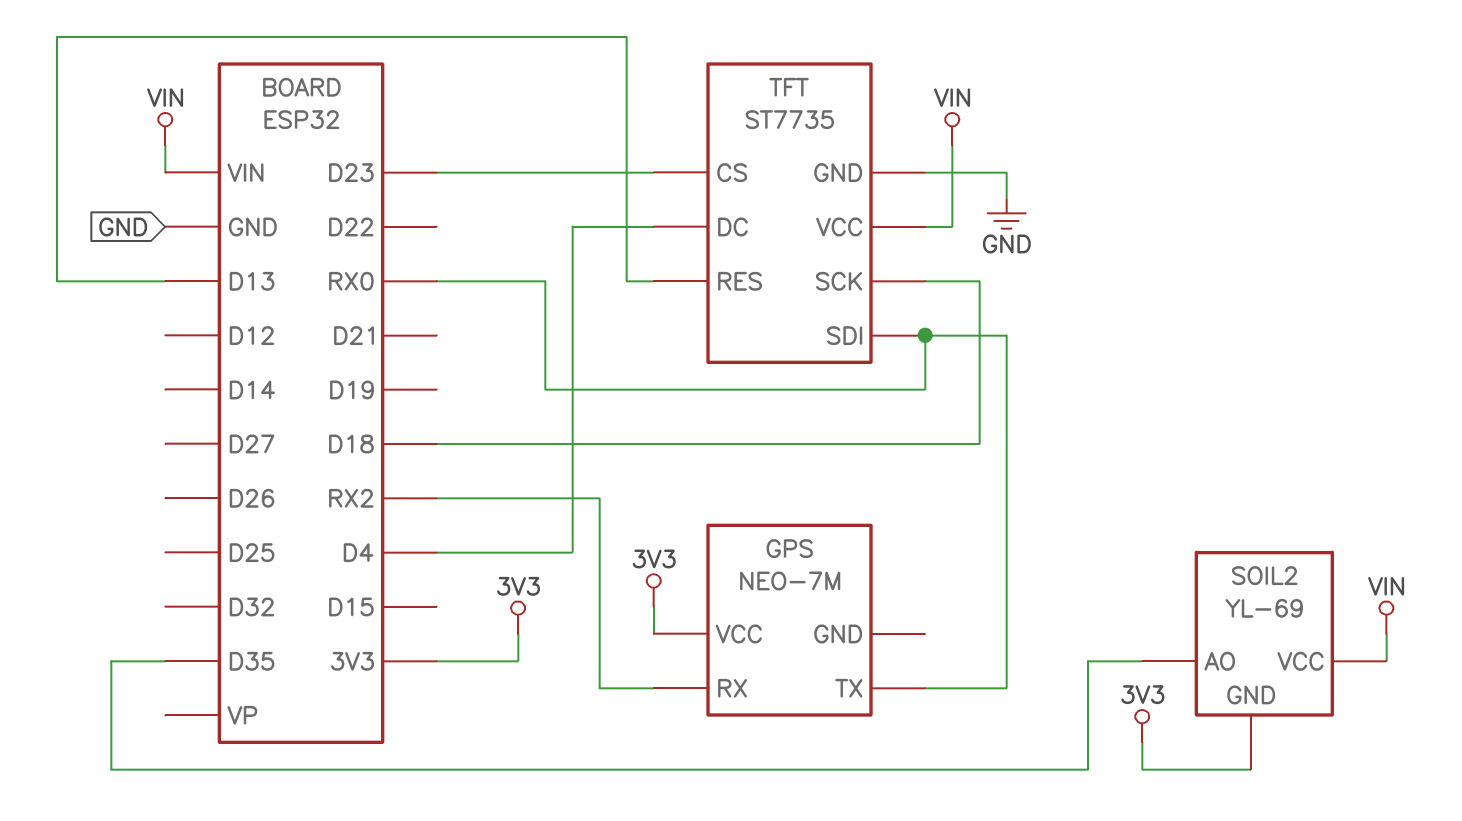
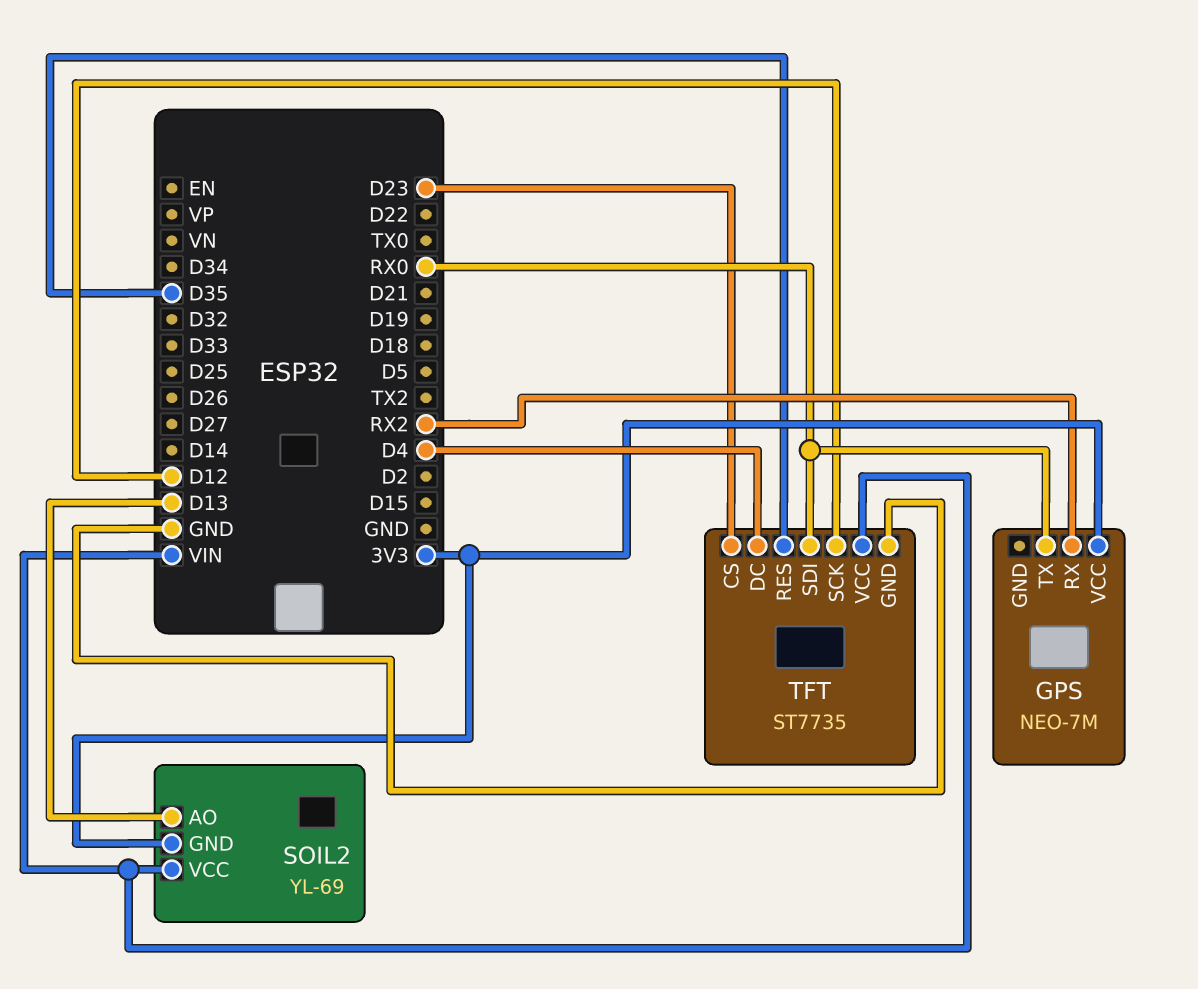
SOIL2 pin AO: D35 -> D13
TFT pin RES: D13 -> D35
TFT pin SCK: D18 -> D12

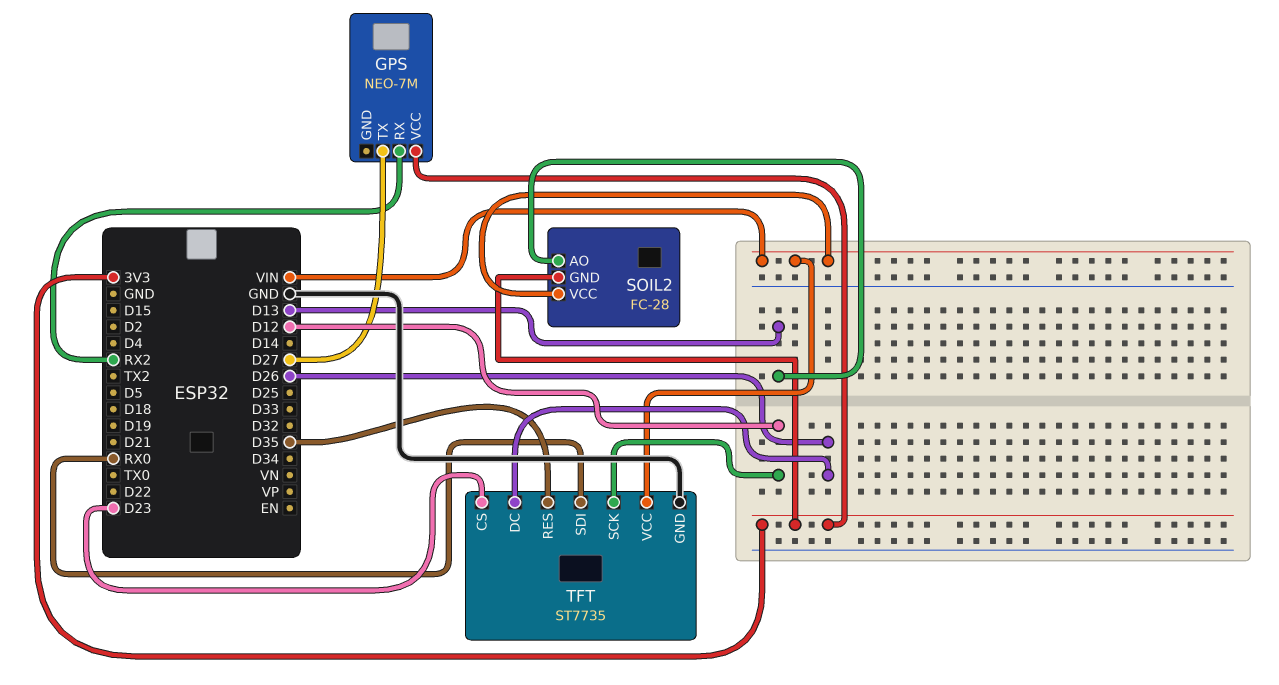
GPS pin TX: RX0 -> D27
SOIL2: YL-69 -> FC-28
TFT pin DC: D4 -> D26

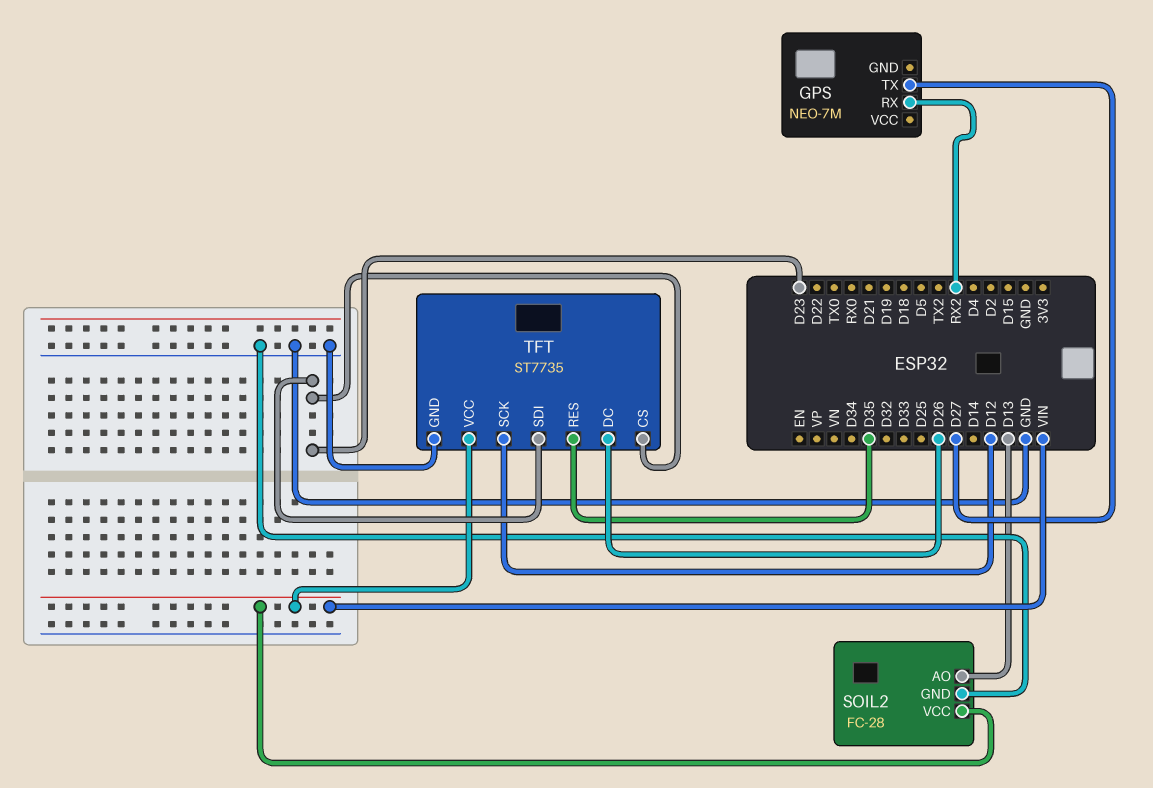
GPS pin VCC: 3V3 -> none
SOIL2 pin GND: 3V3 -> GND
TFT pin SDI: RX0 -> D23

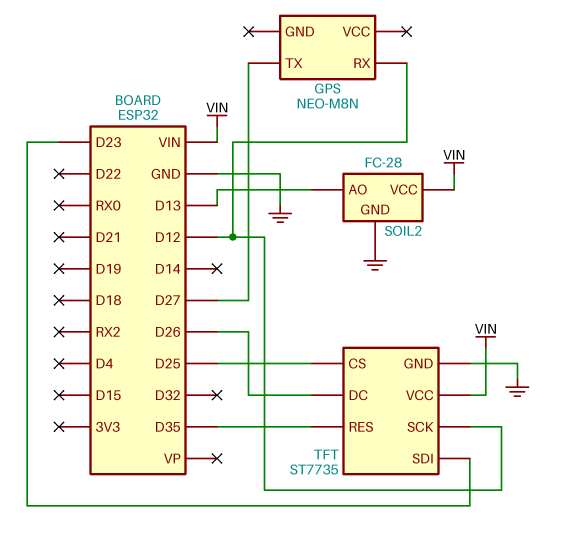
GPS: NEO-7M -> NEO-M8N
GPS pin RX: RX2 -> D12
TFT pin CS: D23 -> D25

